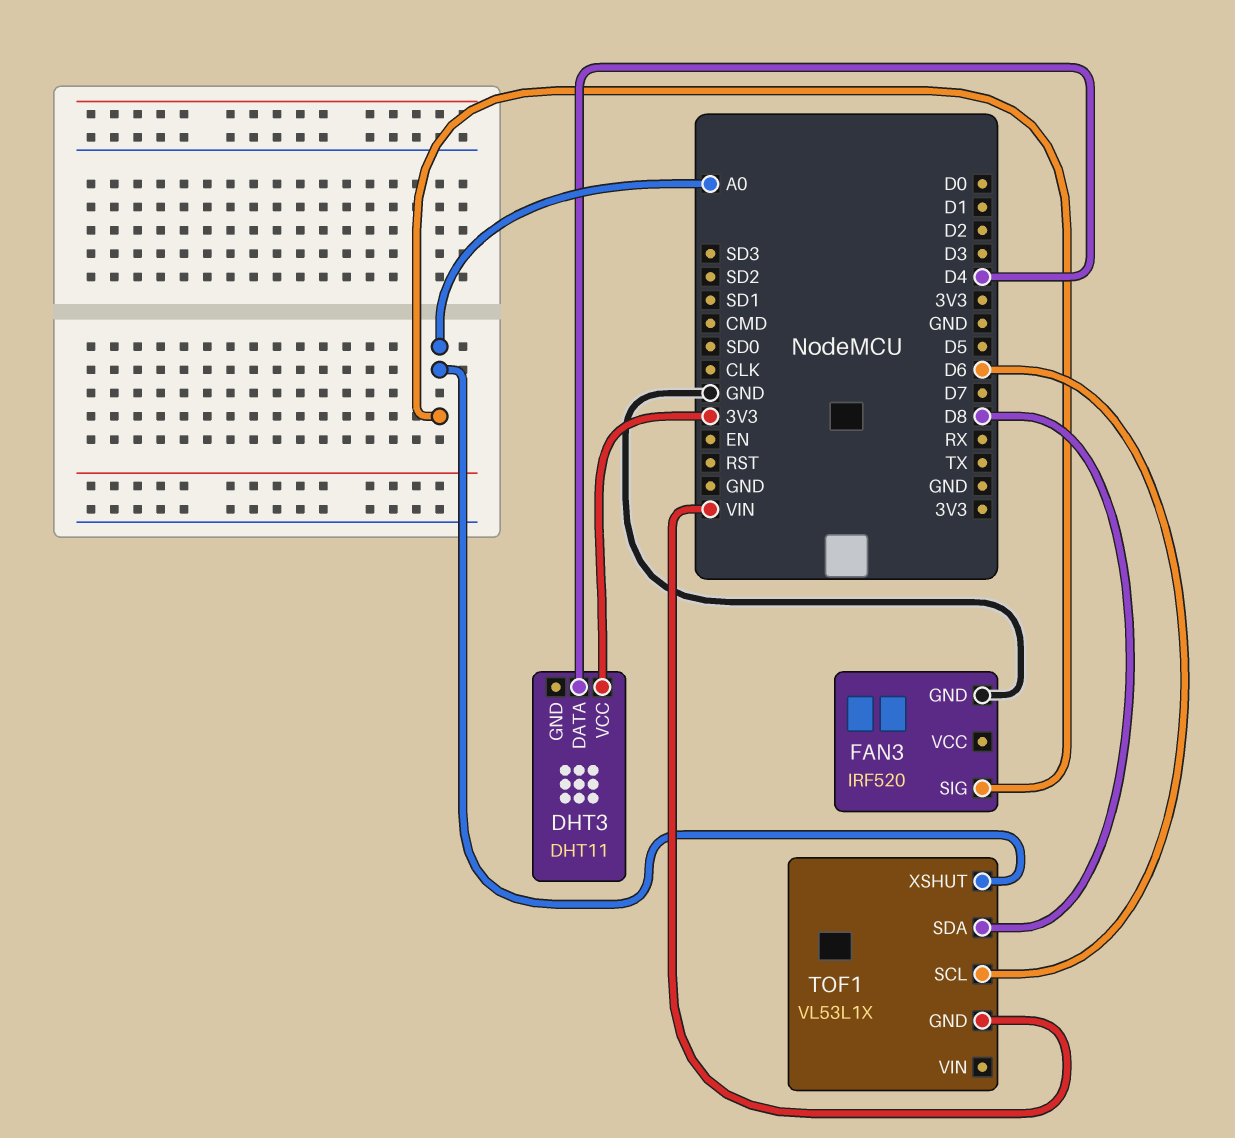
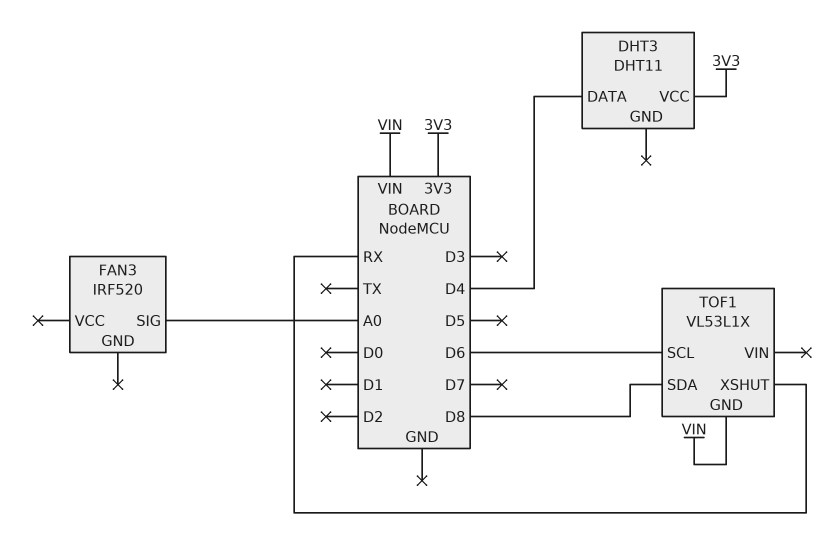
FAN3 pin GND: GND -> none
TOF1 pin XSHUT: A0 -> RX

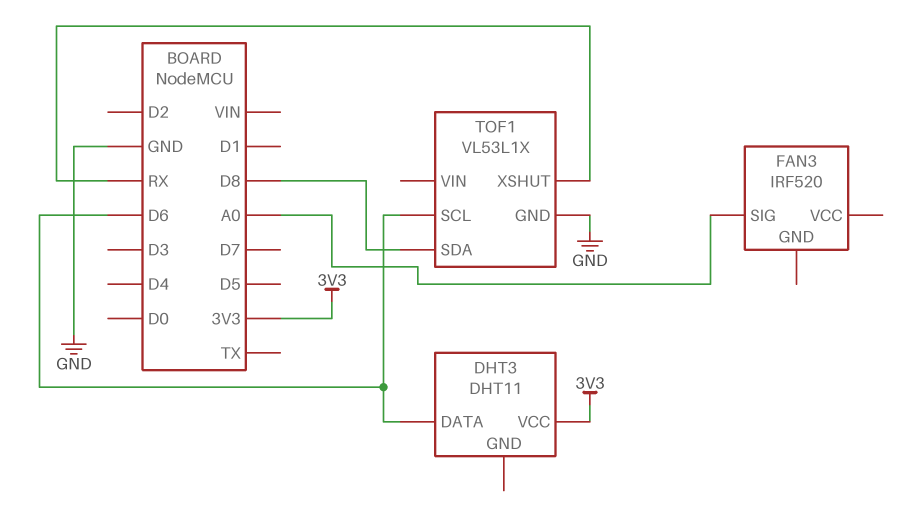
DHT3 pin DATA: D4 -> D6
TOF1 pin GND: VIN -> GND

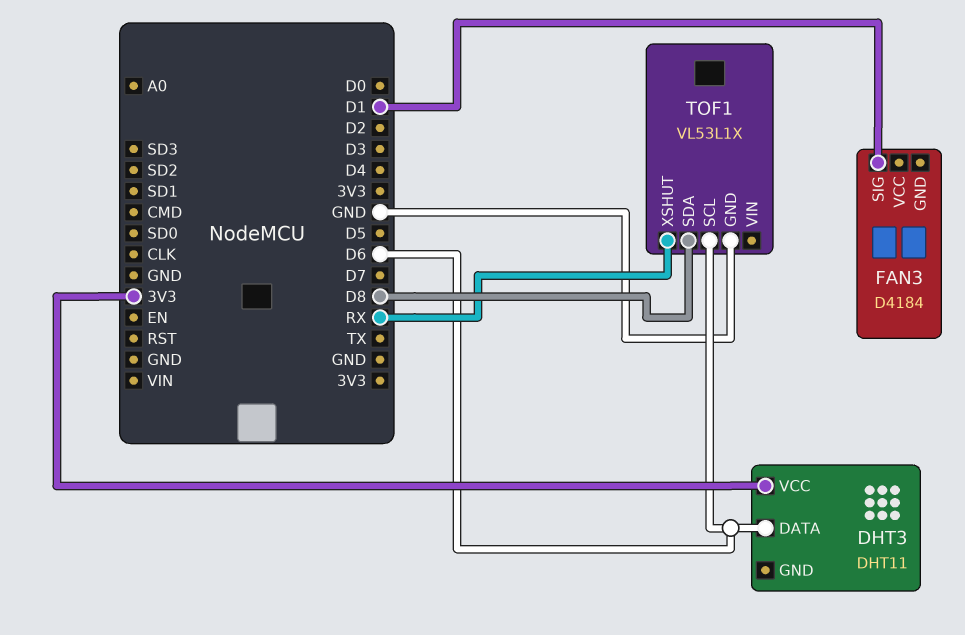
FAN3: IRF520 -> D4184
FAN3 pin SIG: A0 -> D1

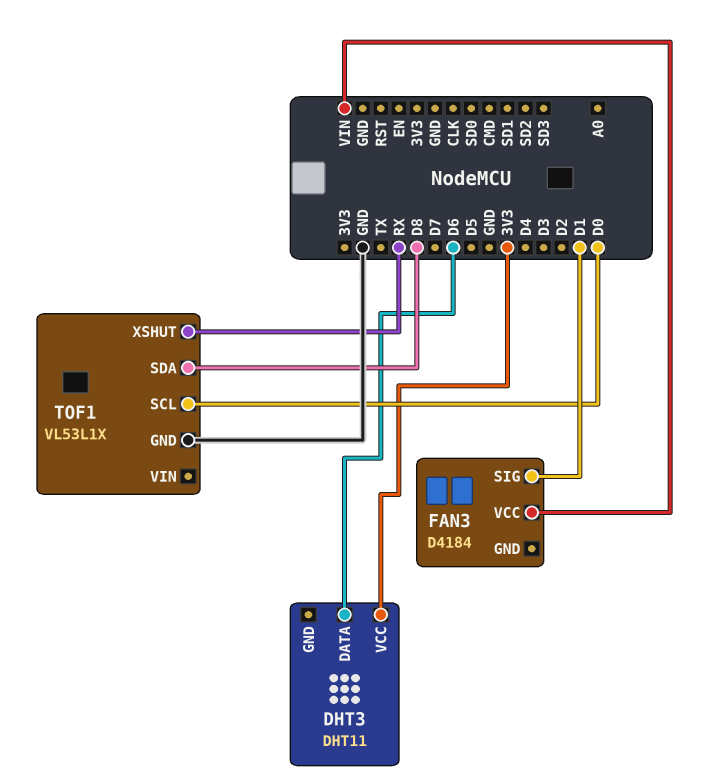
FAN3 pin VCC: none -> VIN
TOF1 pin SCL: D6 -> D0

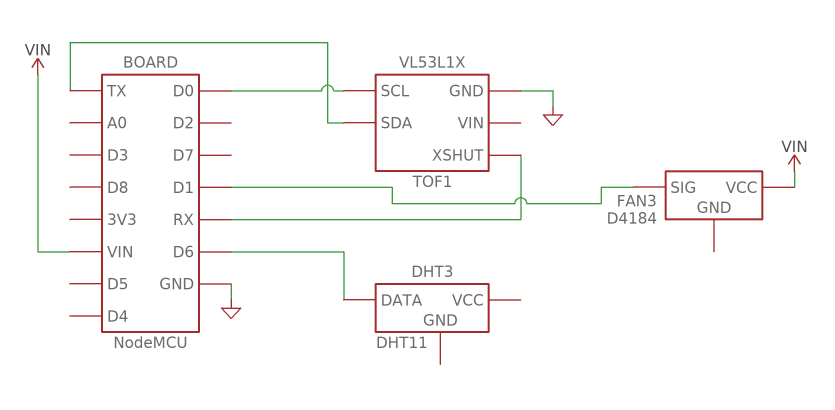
DHT3 pin VCC: 3V3 -> none
TOF1 pin SDA: D8 -> TX

